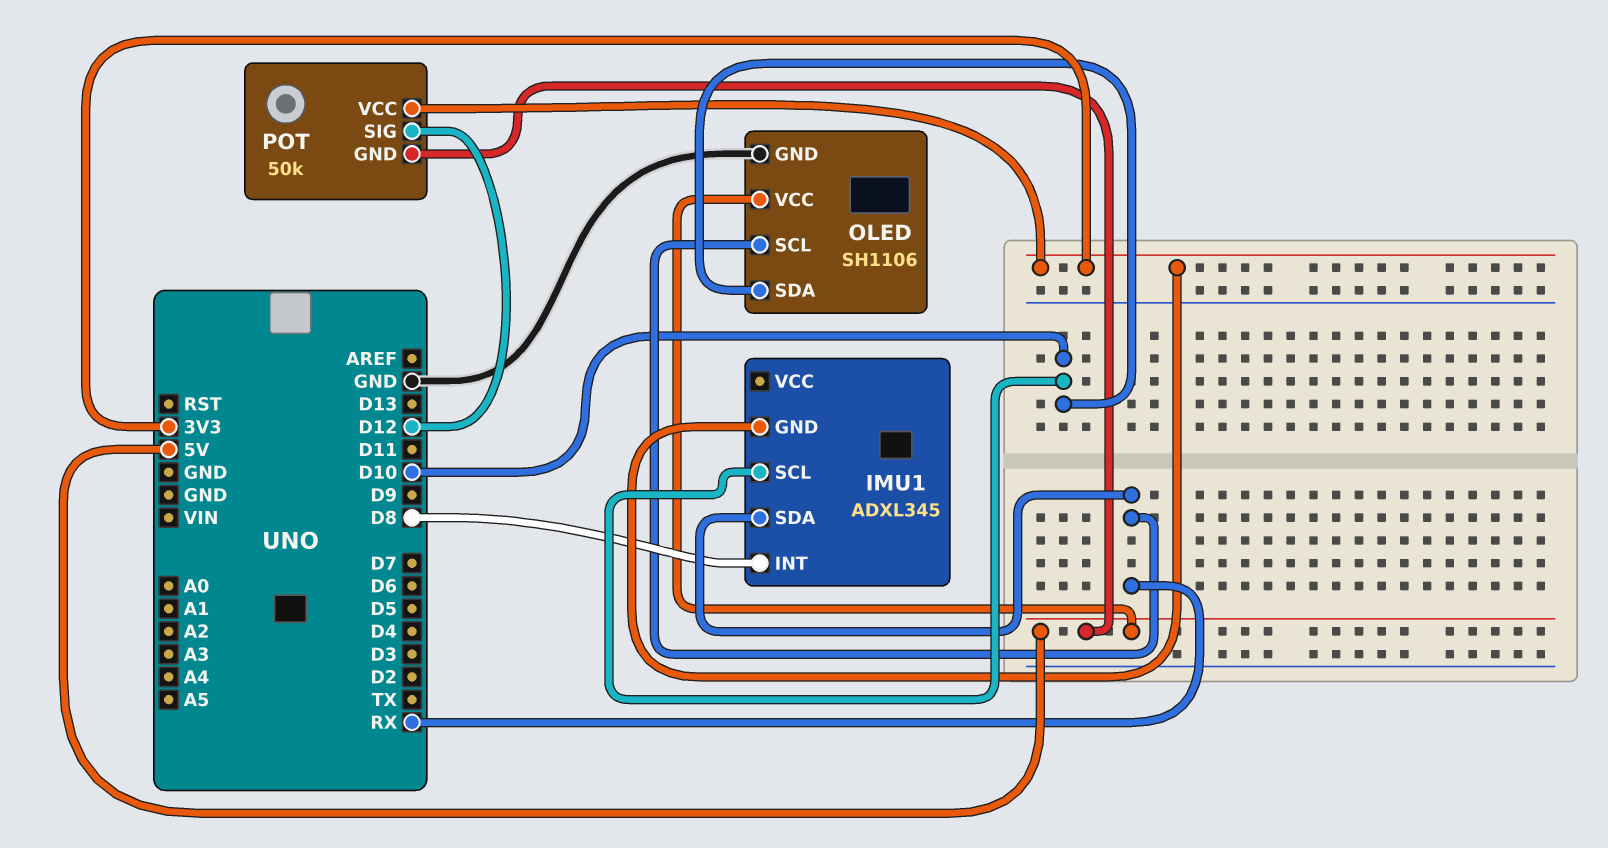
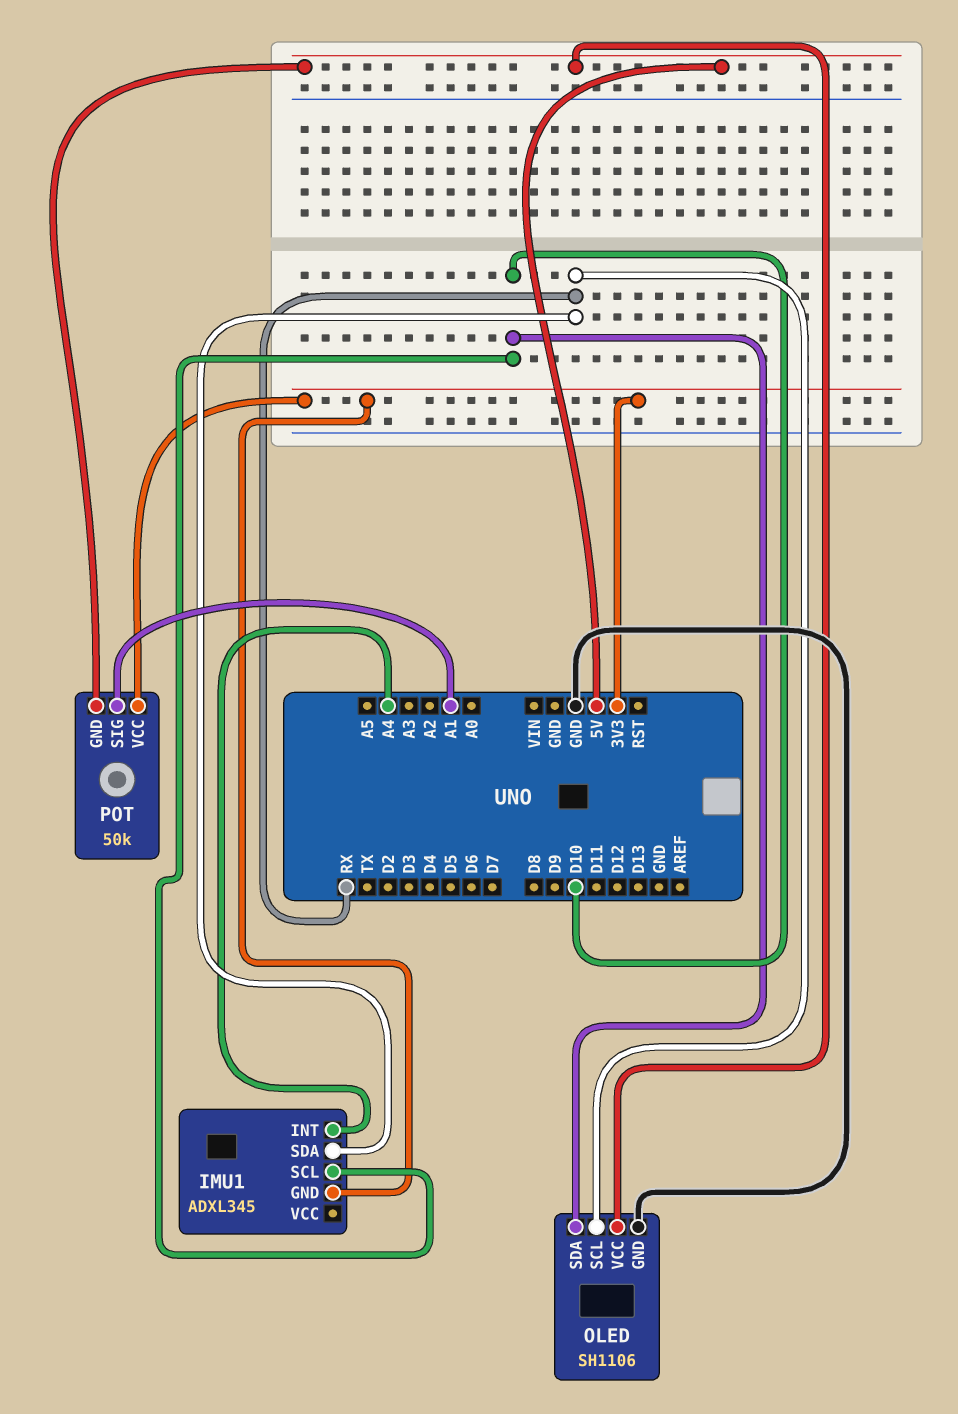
IMU1 pin INT: D8 -> A4
POT pin SIG: D12 -> A1

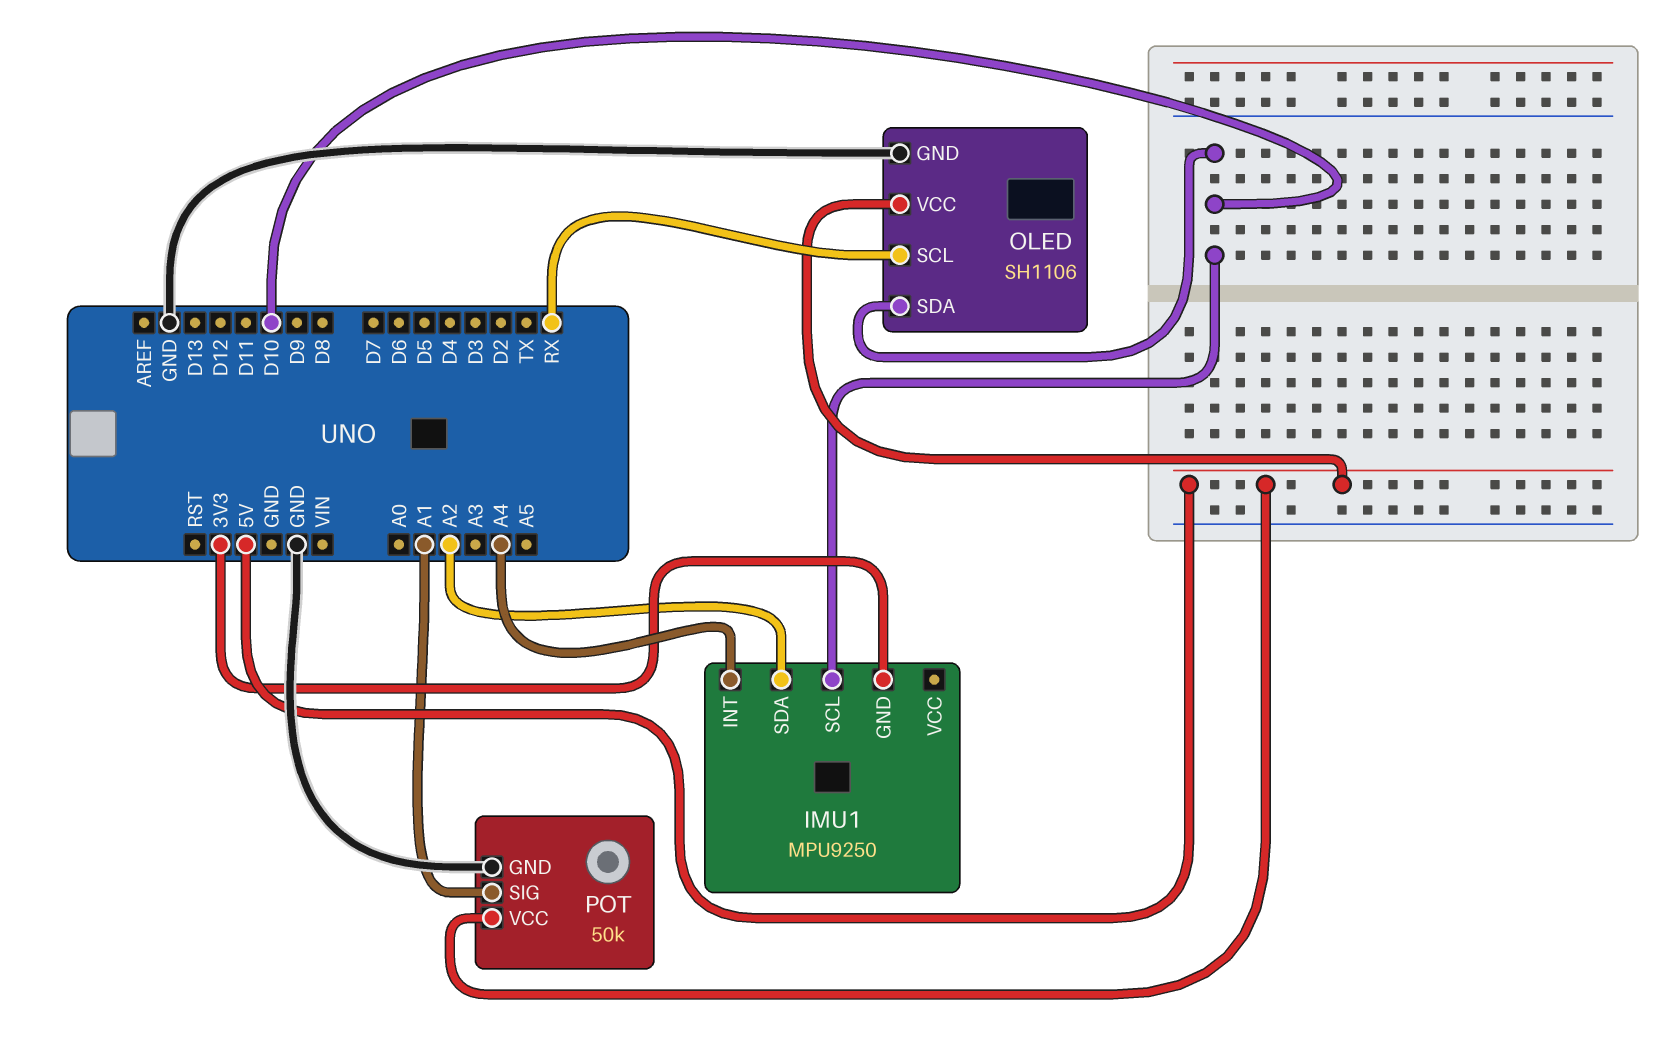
IMU1: ADXL345 -> MPU9250
IMU1 pin SDA: RX -> A2
POT pin GND: 5V -> GND
POT pin VCC: 3V3 -> 5V

